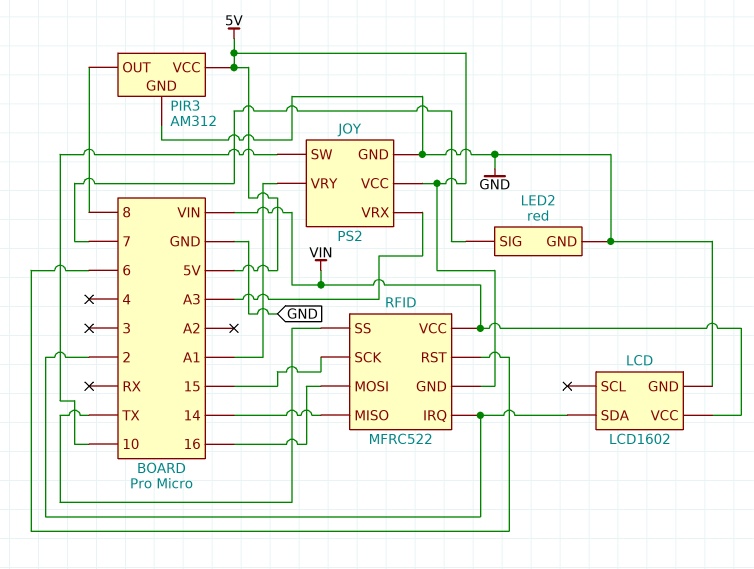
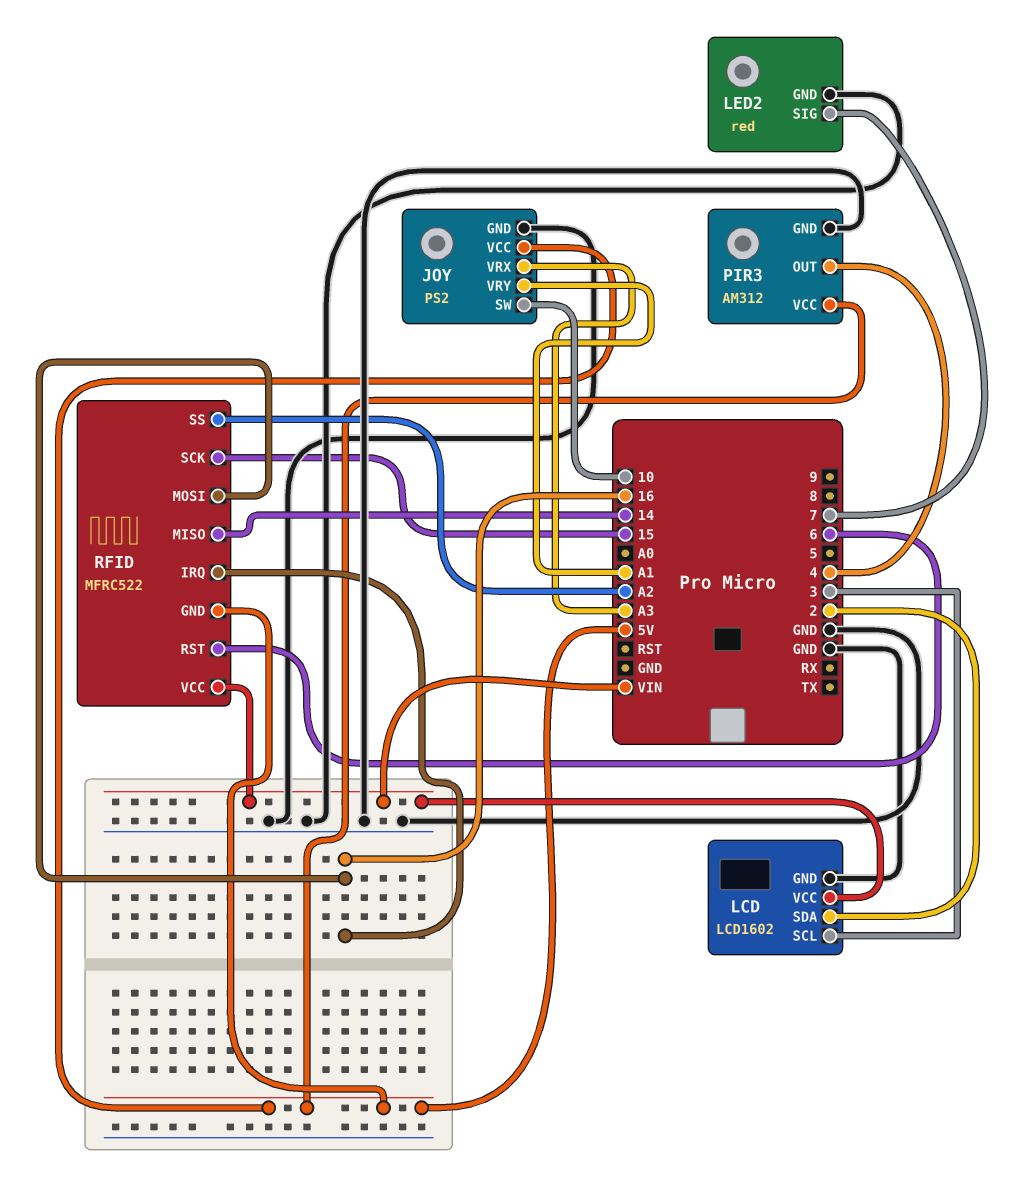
LCD pin SCL: none -> 3
PIR3 pin OUT: 8 -> 4
RFID pin IRQ: 2 -> 16
RFID pin SS: TX -> A2

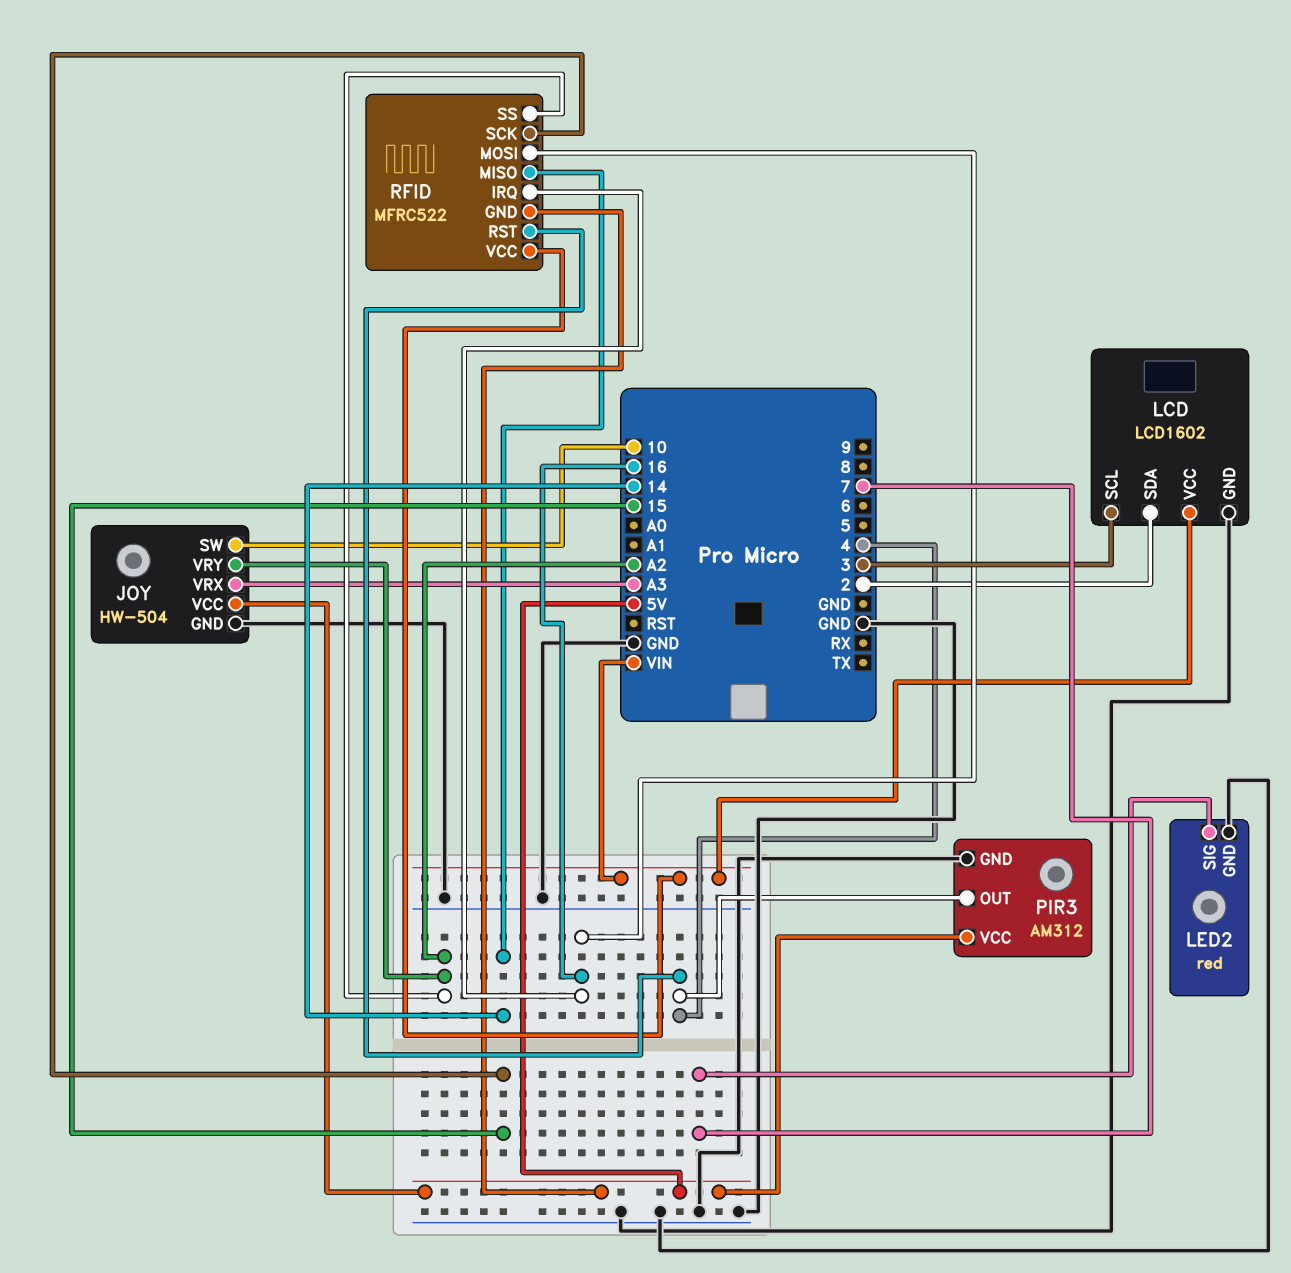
JOY: PS2 -> HW-504
JOY pin VRY: A1 -> A2
RFID pin RST: 6 -> 4

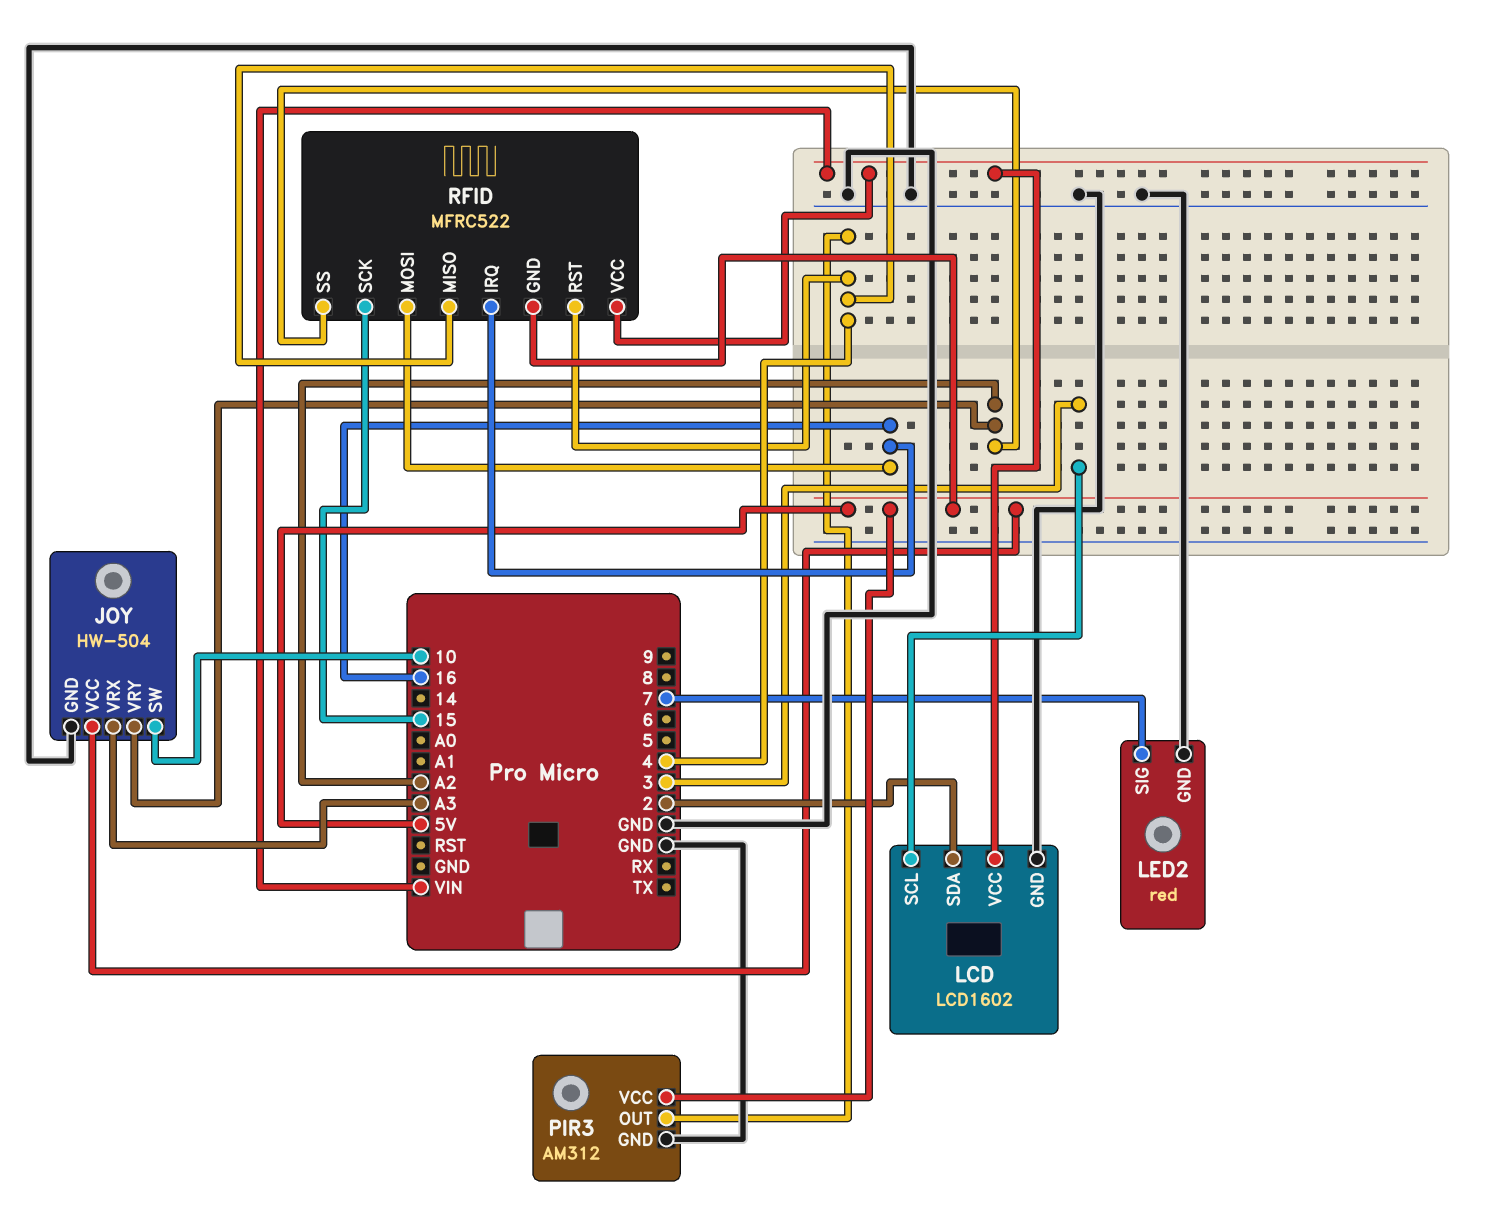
RFID pin MISO: 14 -> 4

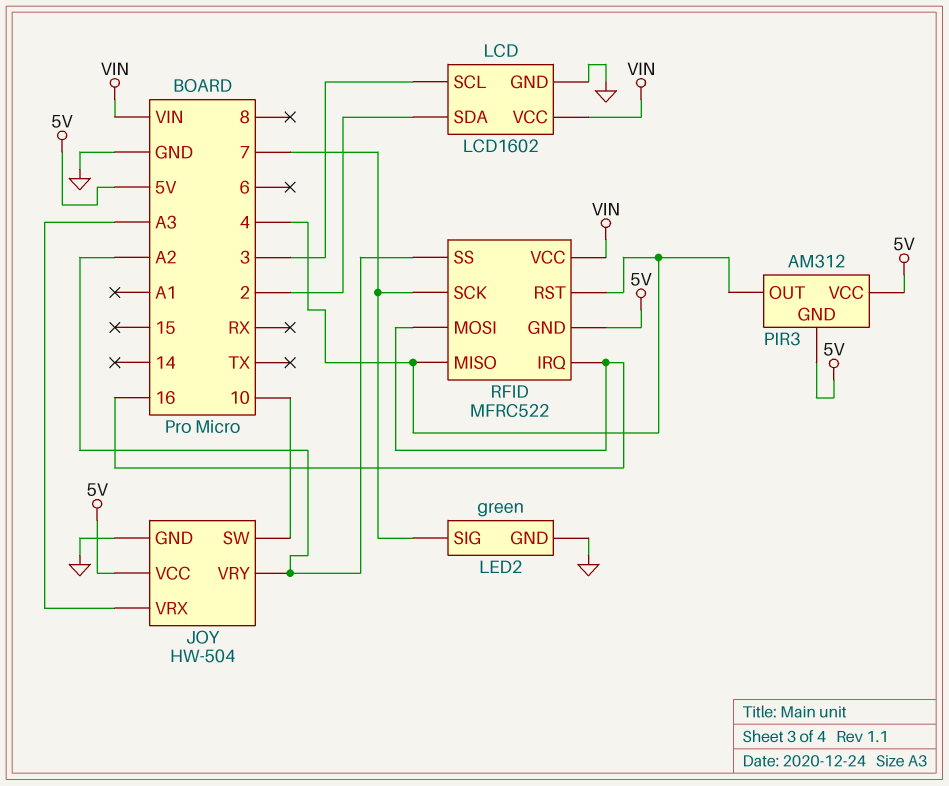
LED2: red -> green
PIR3 pin GND: GND -> 5V
RFID pin SCK: 15 -> 7

